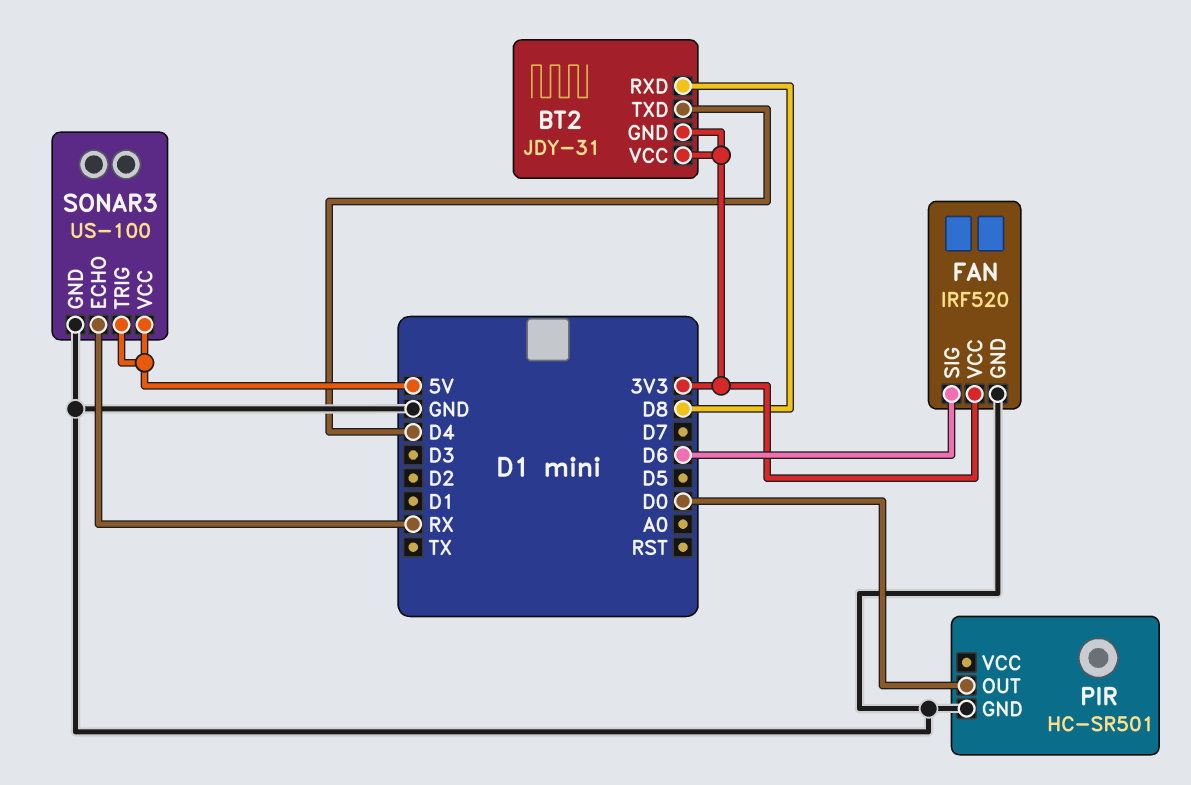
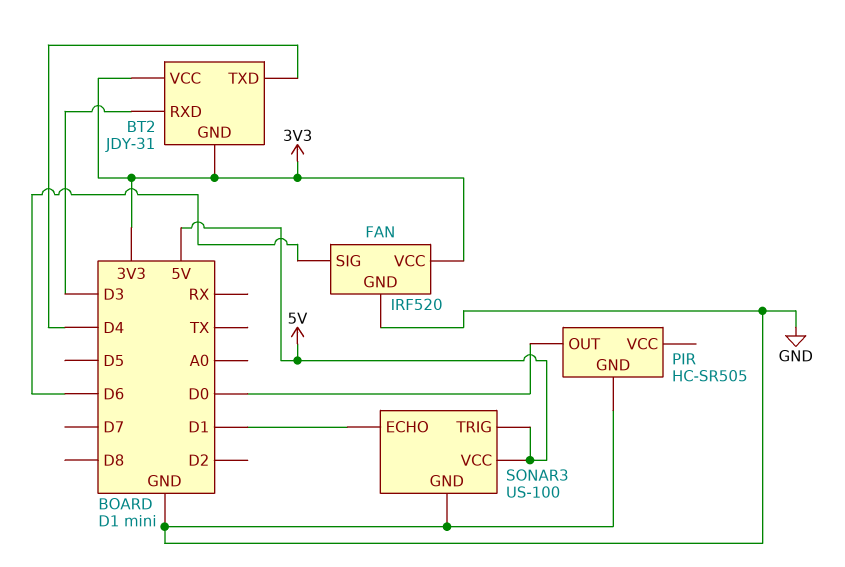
BT2 pin RXD: D8 -> D3
PIR: HC-SR501 -> HC-SR505
SONAR3 pin ECHO: RX -> D1

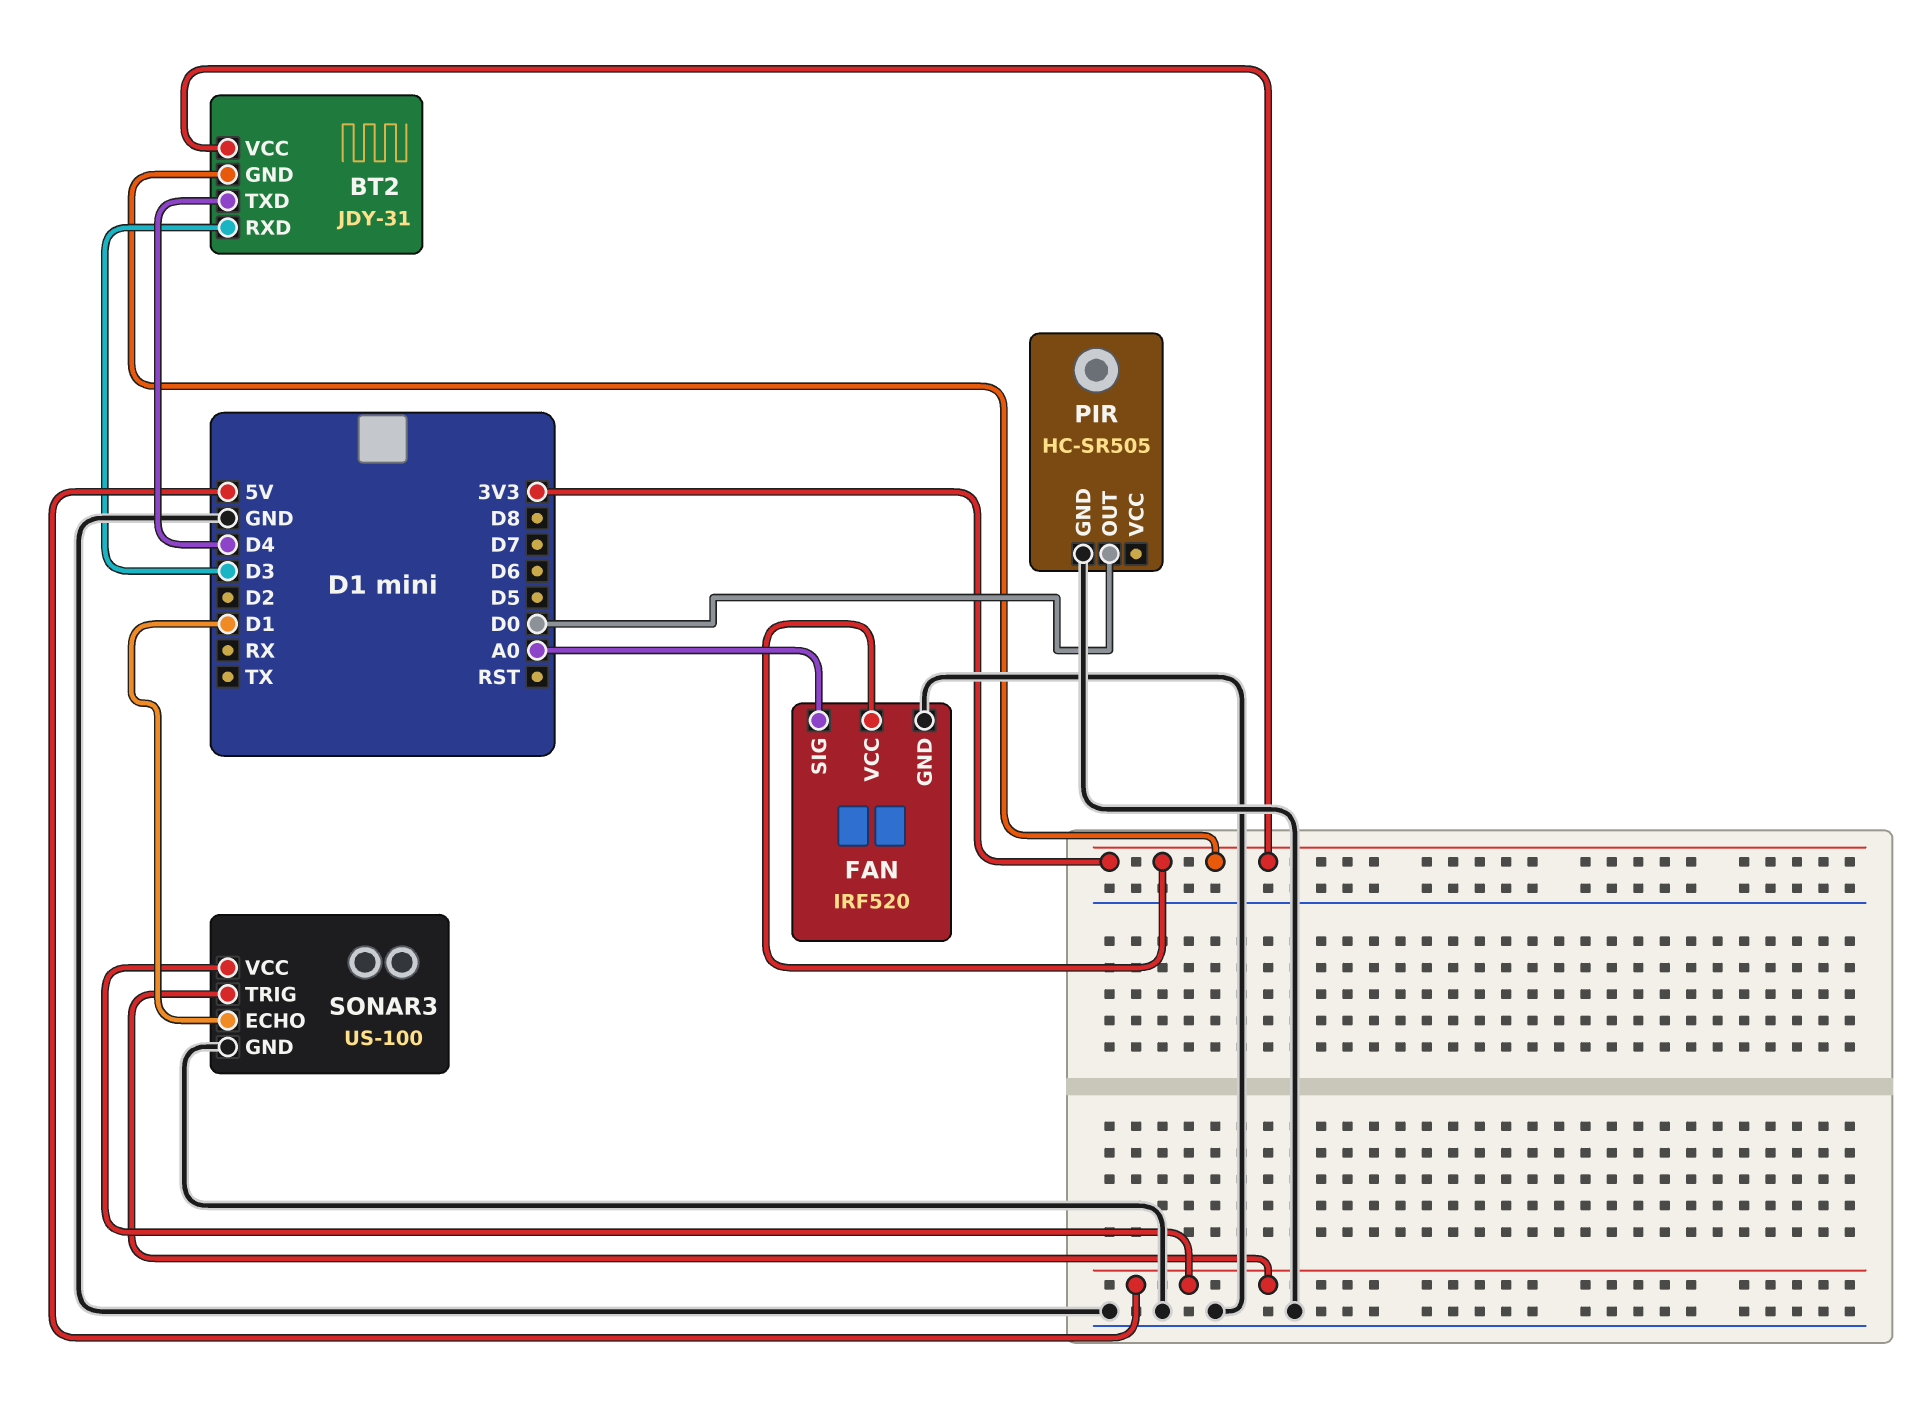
FAN pin SIG: D6 -> A0

